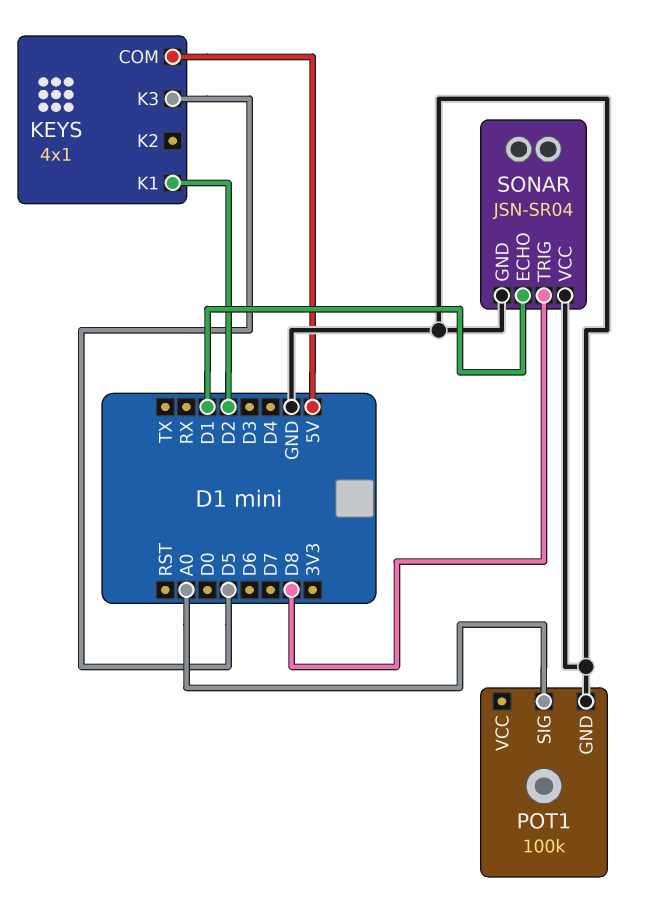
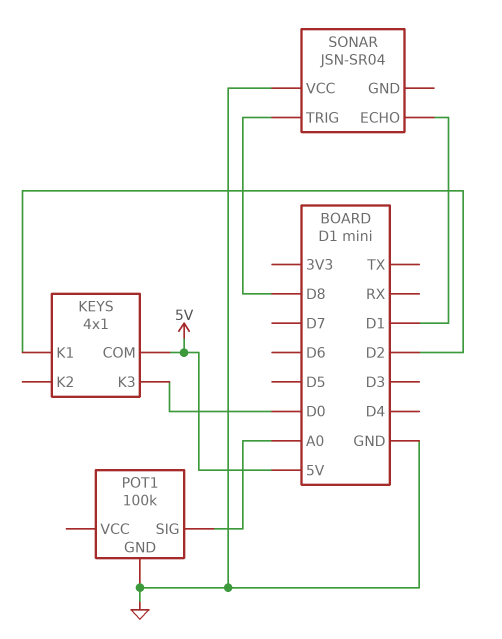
KEYS pin K3: D5 -> D0
SONAR pin GND: GND -> none

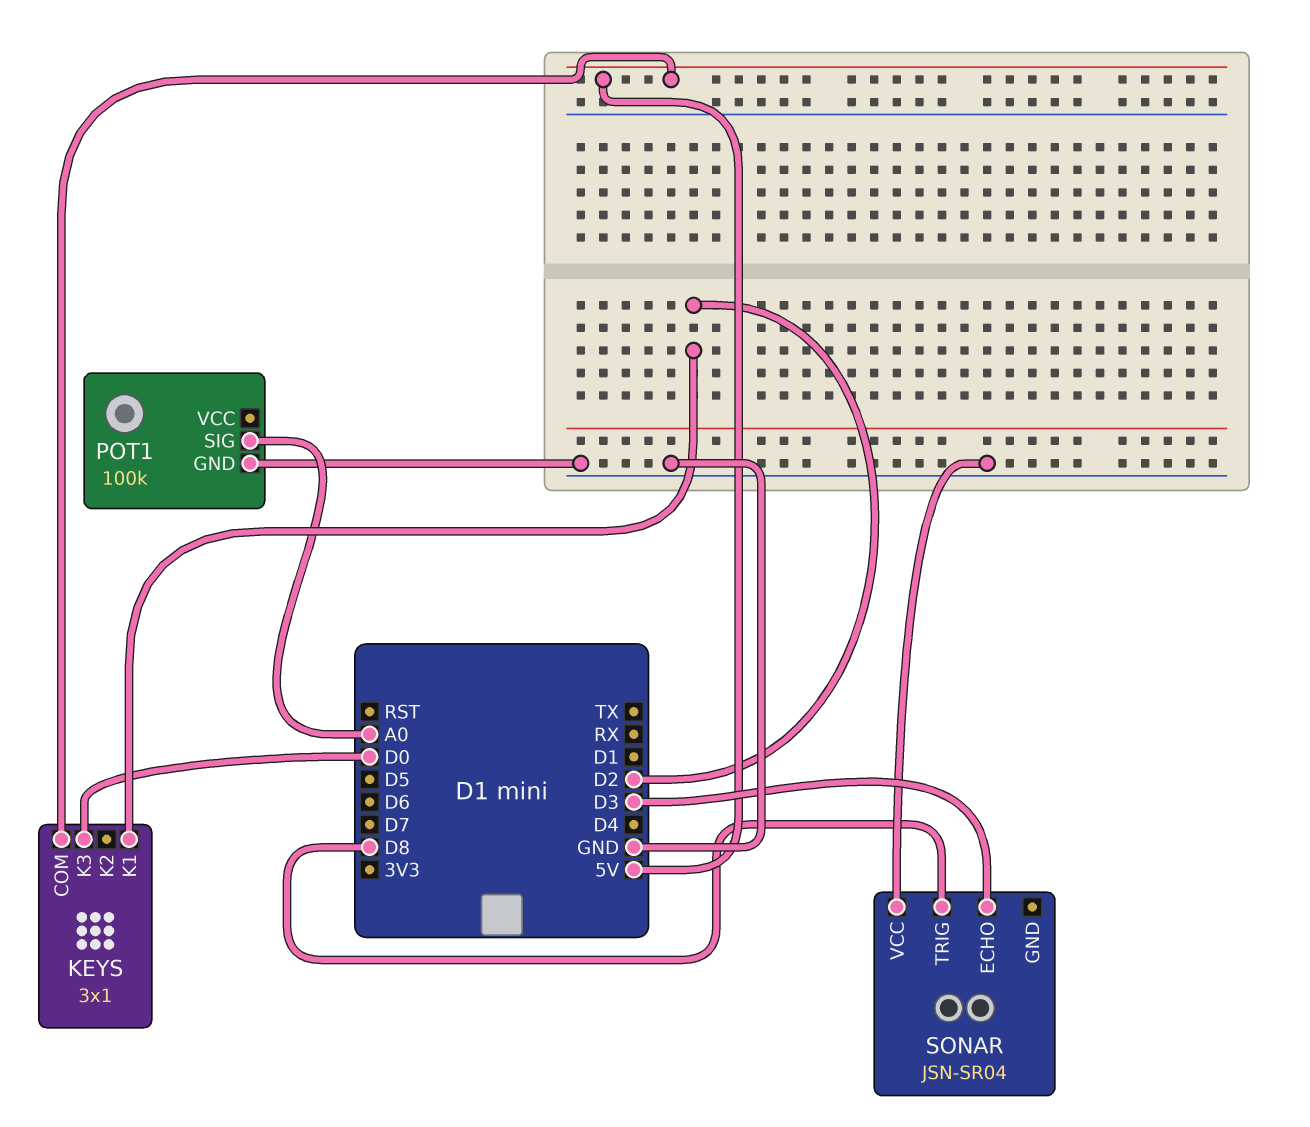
KEYS: 4x1 -> 3x1
SONAR pin ECHO: D1 -> D3

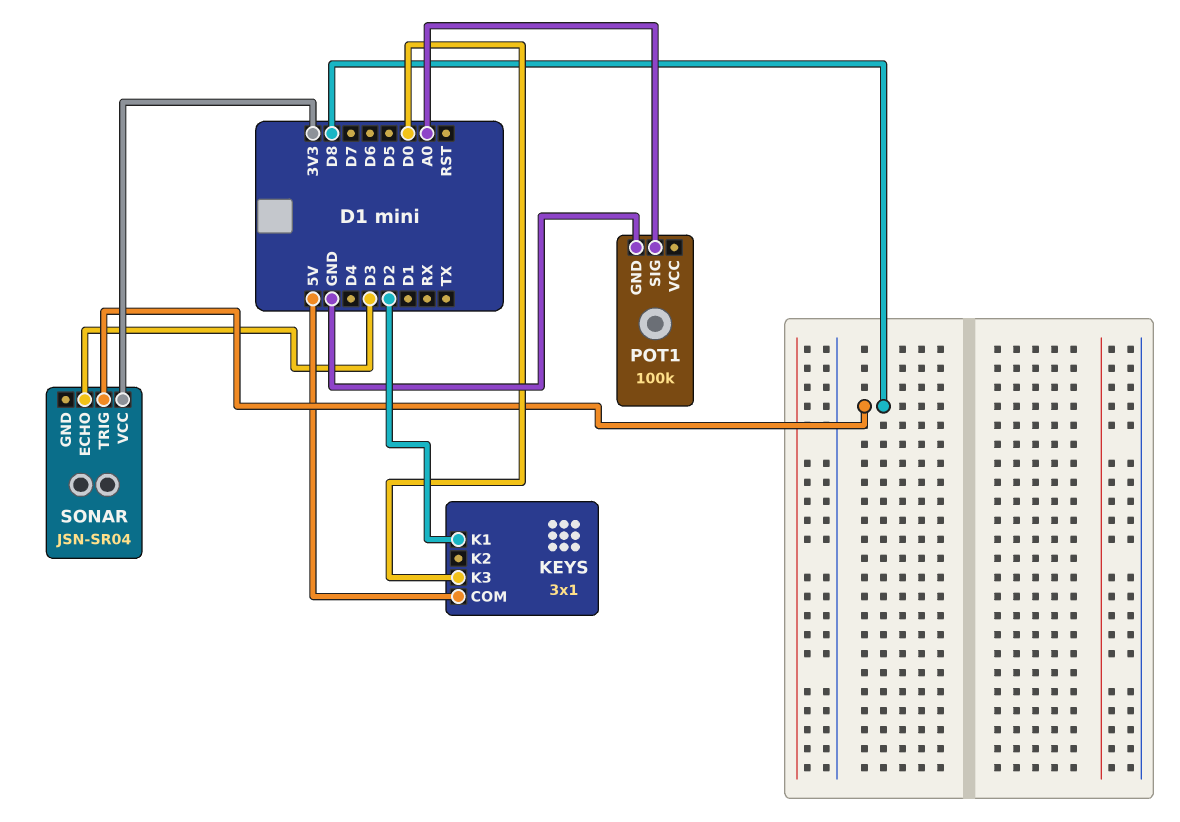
SONAR pin VCC: GND -> 3V3

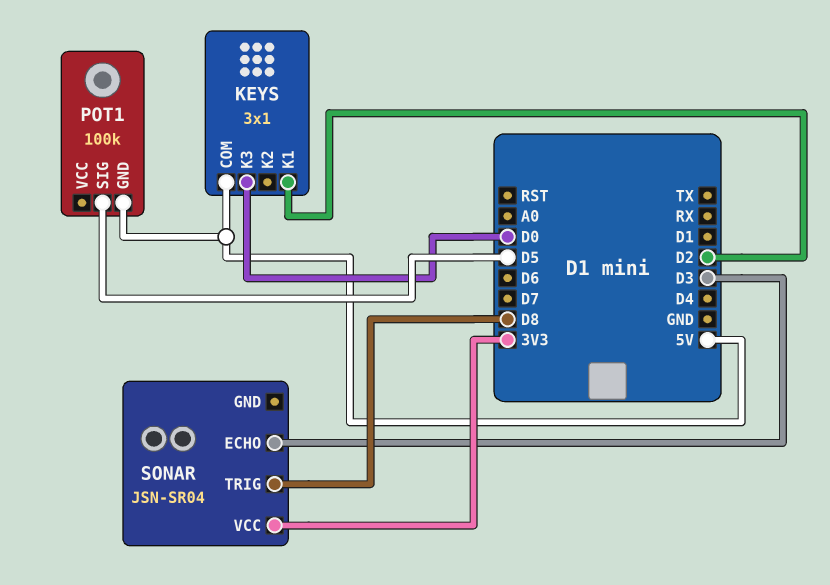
POT1 pin GND: GND -> 5V
POT1 pin SIG: A0 -> D5

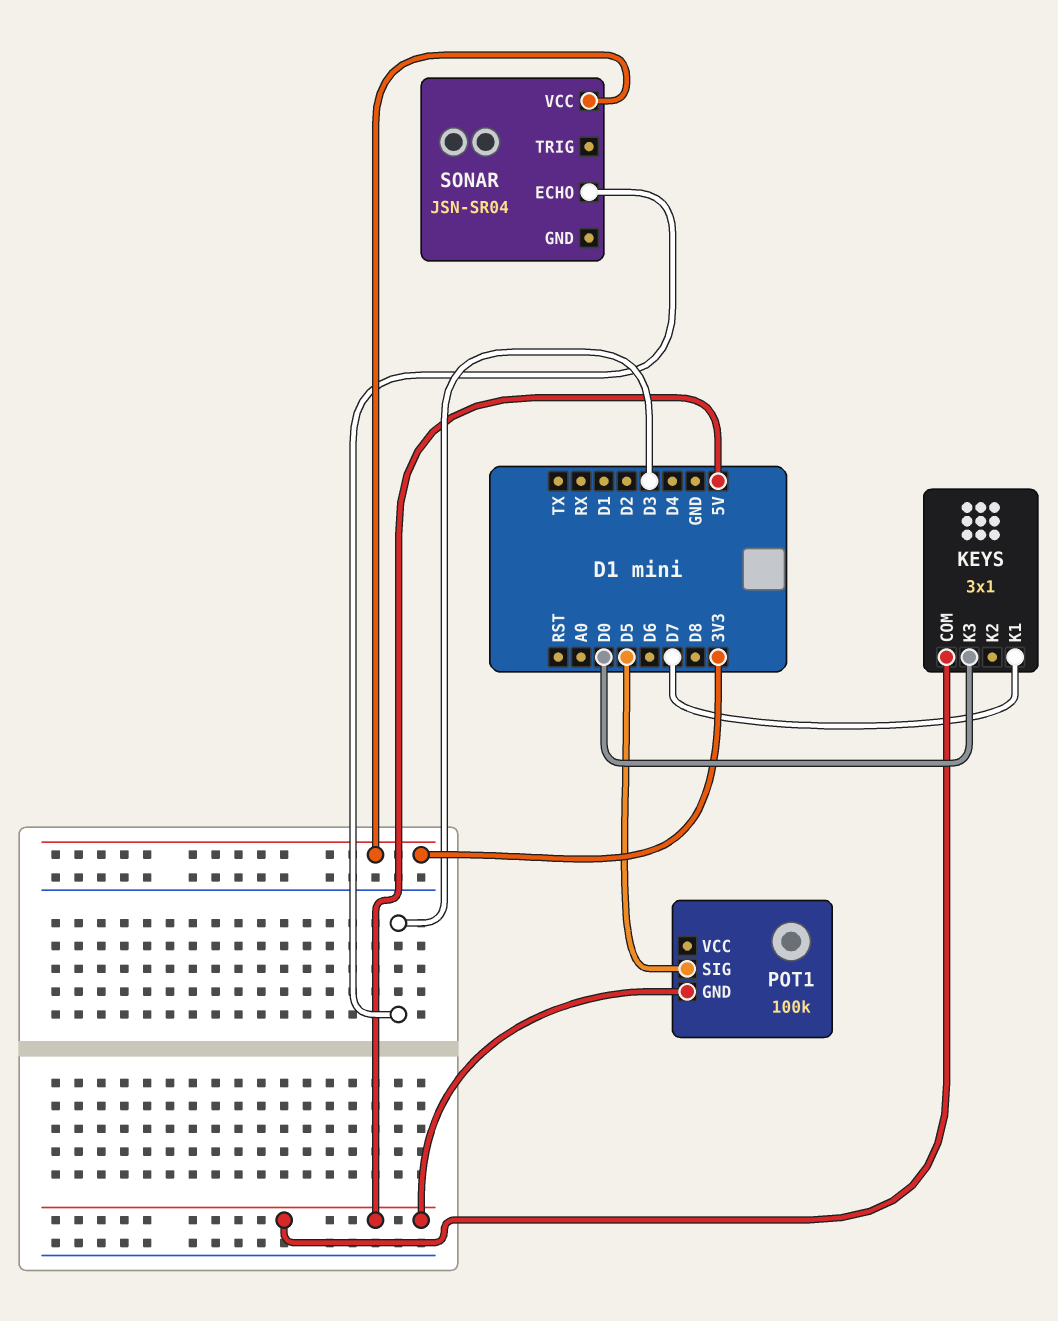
KEYS pin K1: D2 -> D7
SONAR pin TRIG: D8 -> none

